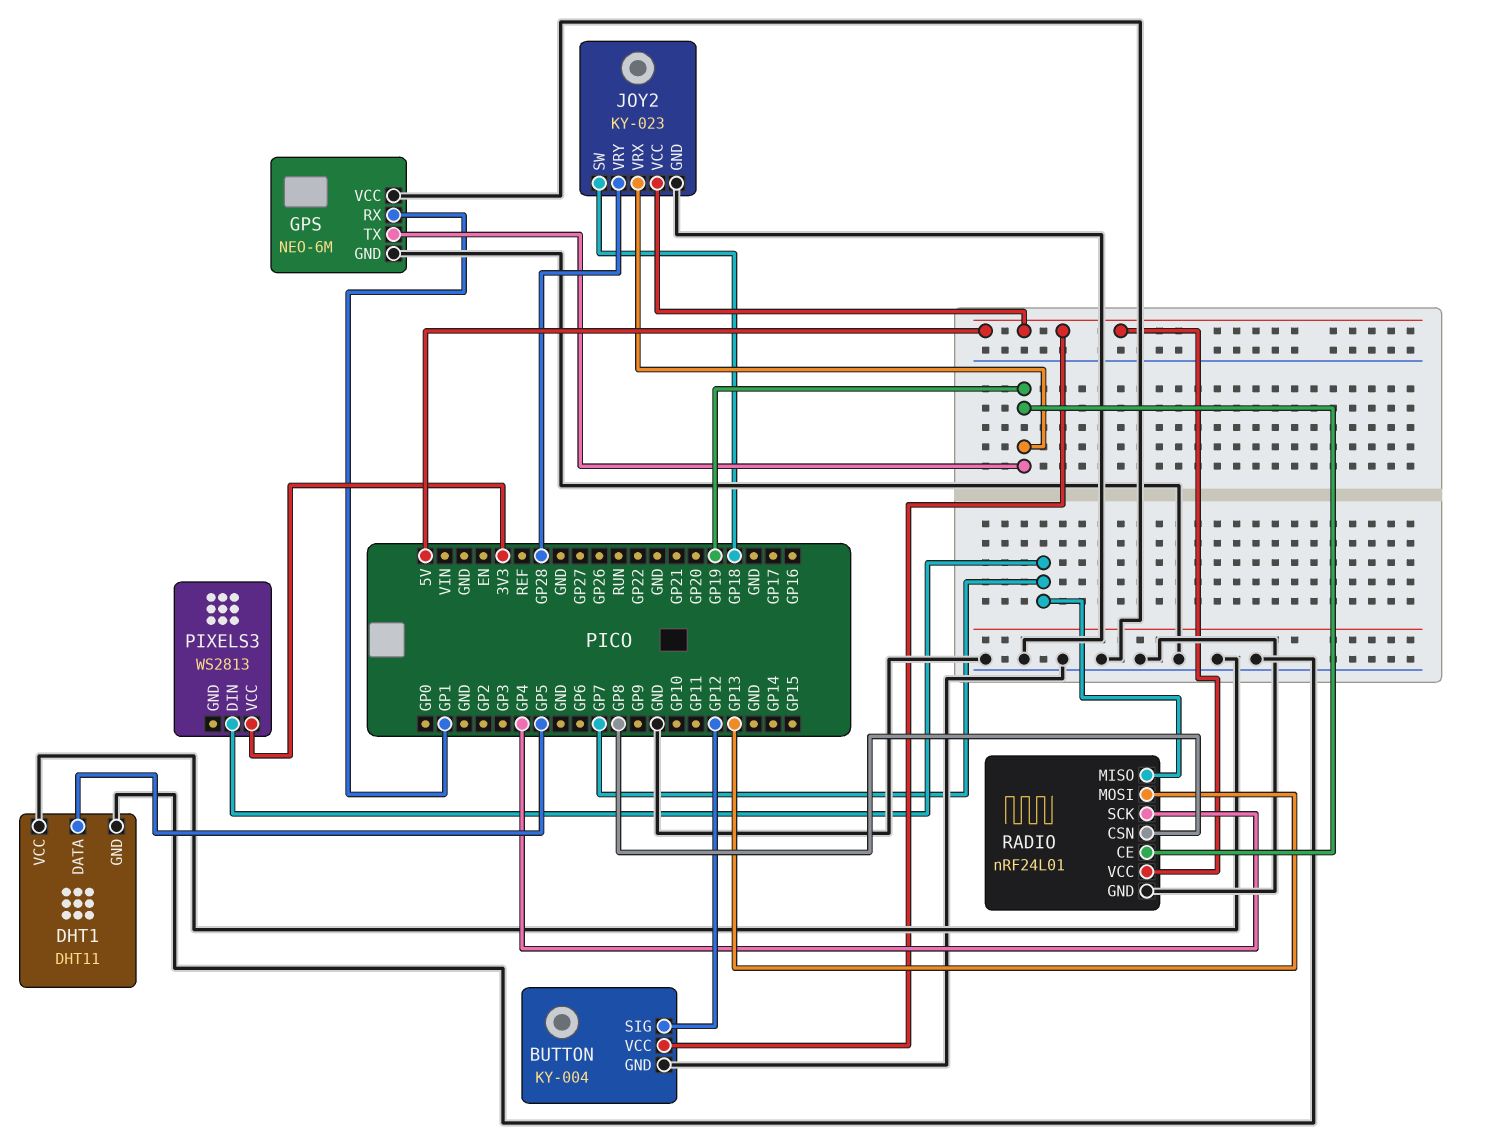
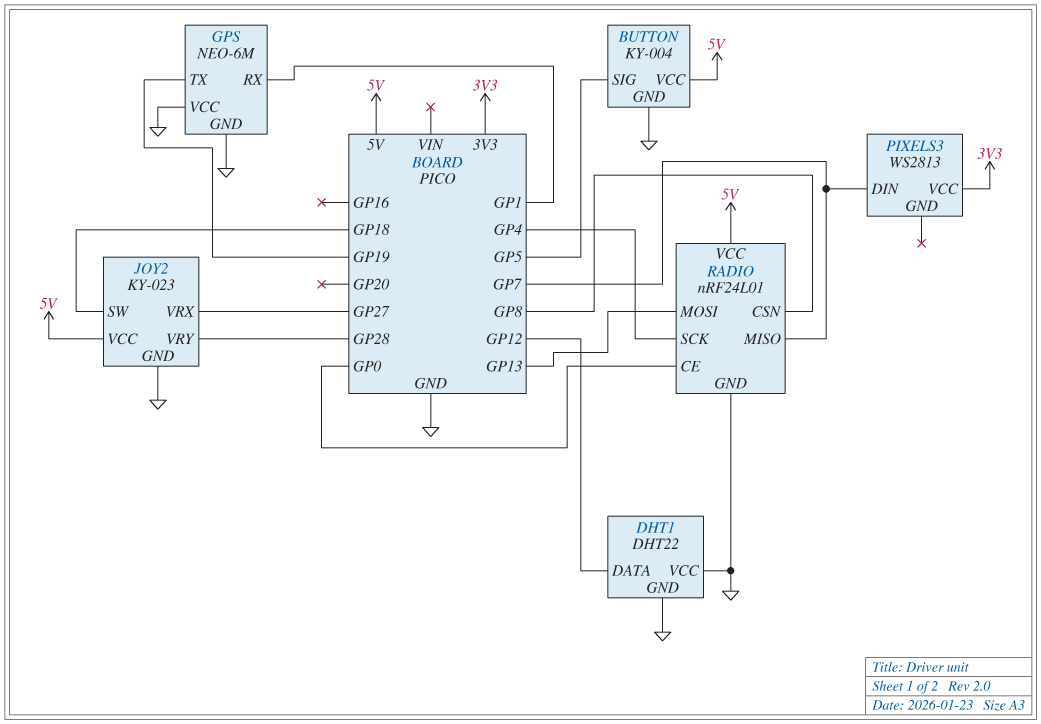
BUTTON pin SIG: GP12 -> GP5
DHT1: DHT11 -> DHT22
DHT1 pin DATA: GP5 -> GP12
JOY2 pin VRX: GP19 -> GP27
RADIO pin CE: GP19 -> GP0

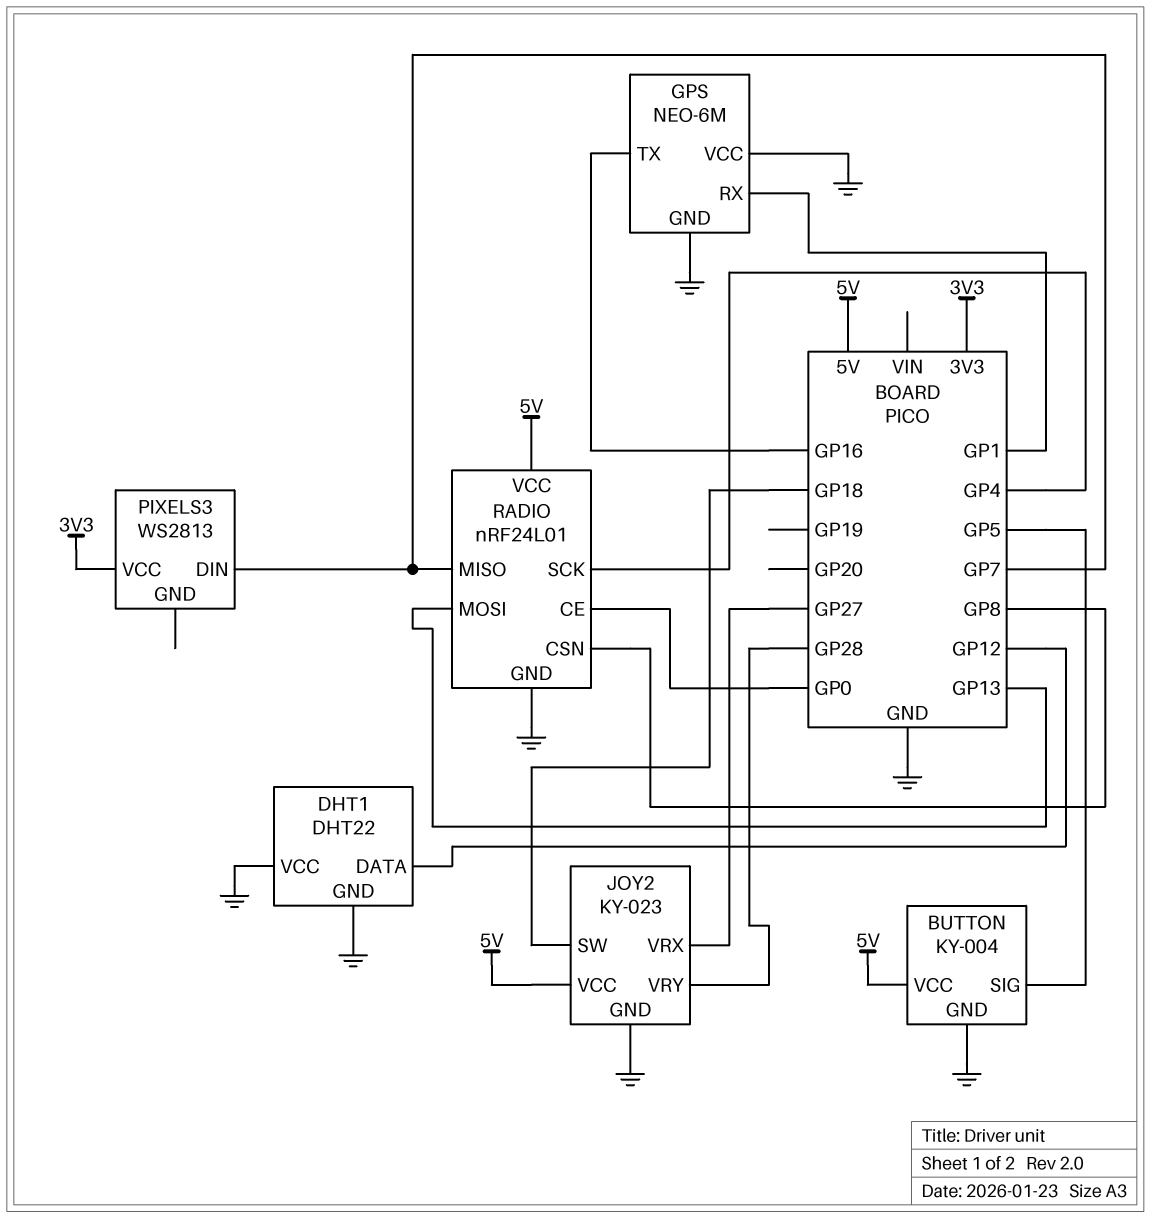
GPS pin TX: GP19 -> GP16

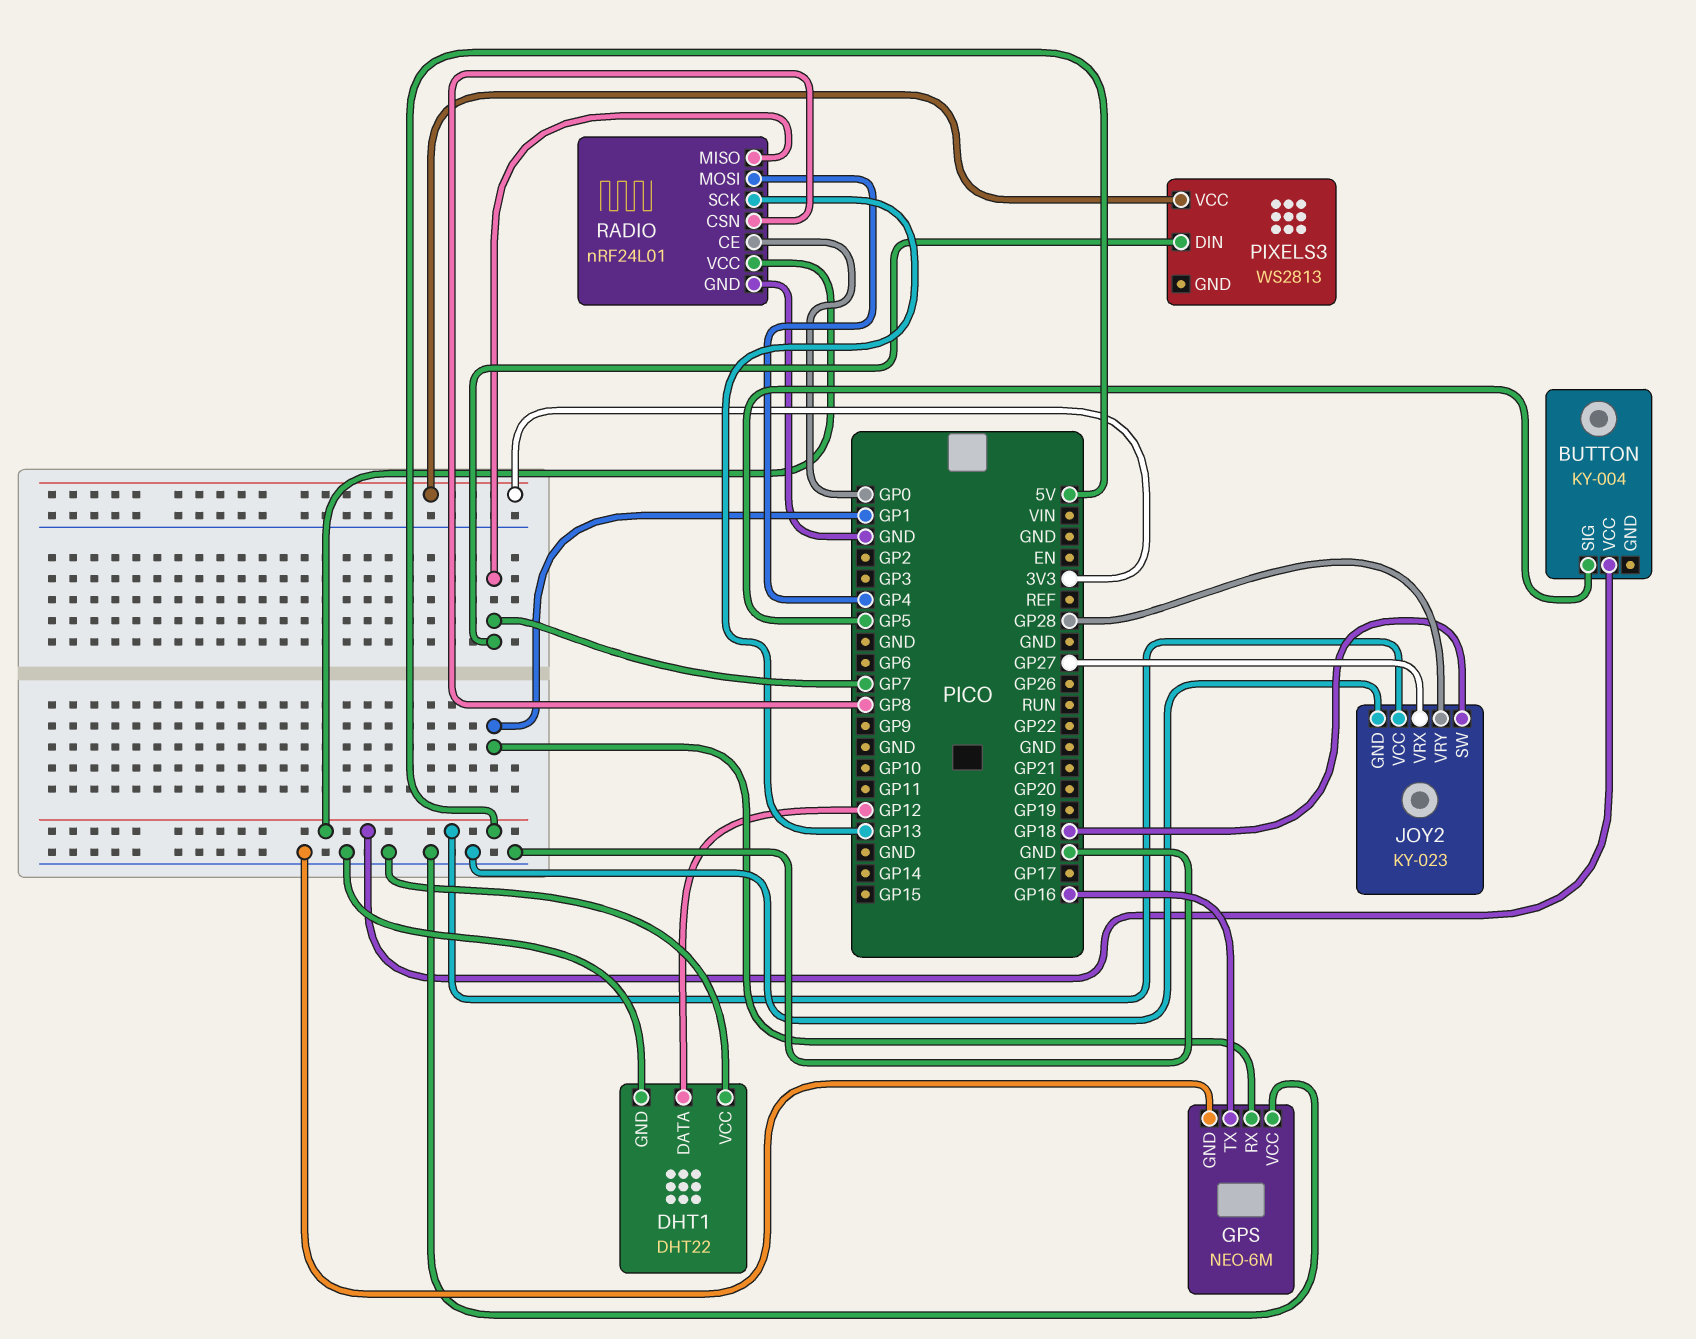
BUTTON pin GND: GND -> none
RADIO pin MOSI: GP13 -> GP4
RADIO pin SCK: GP4 -> GP13

